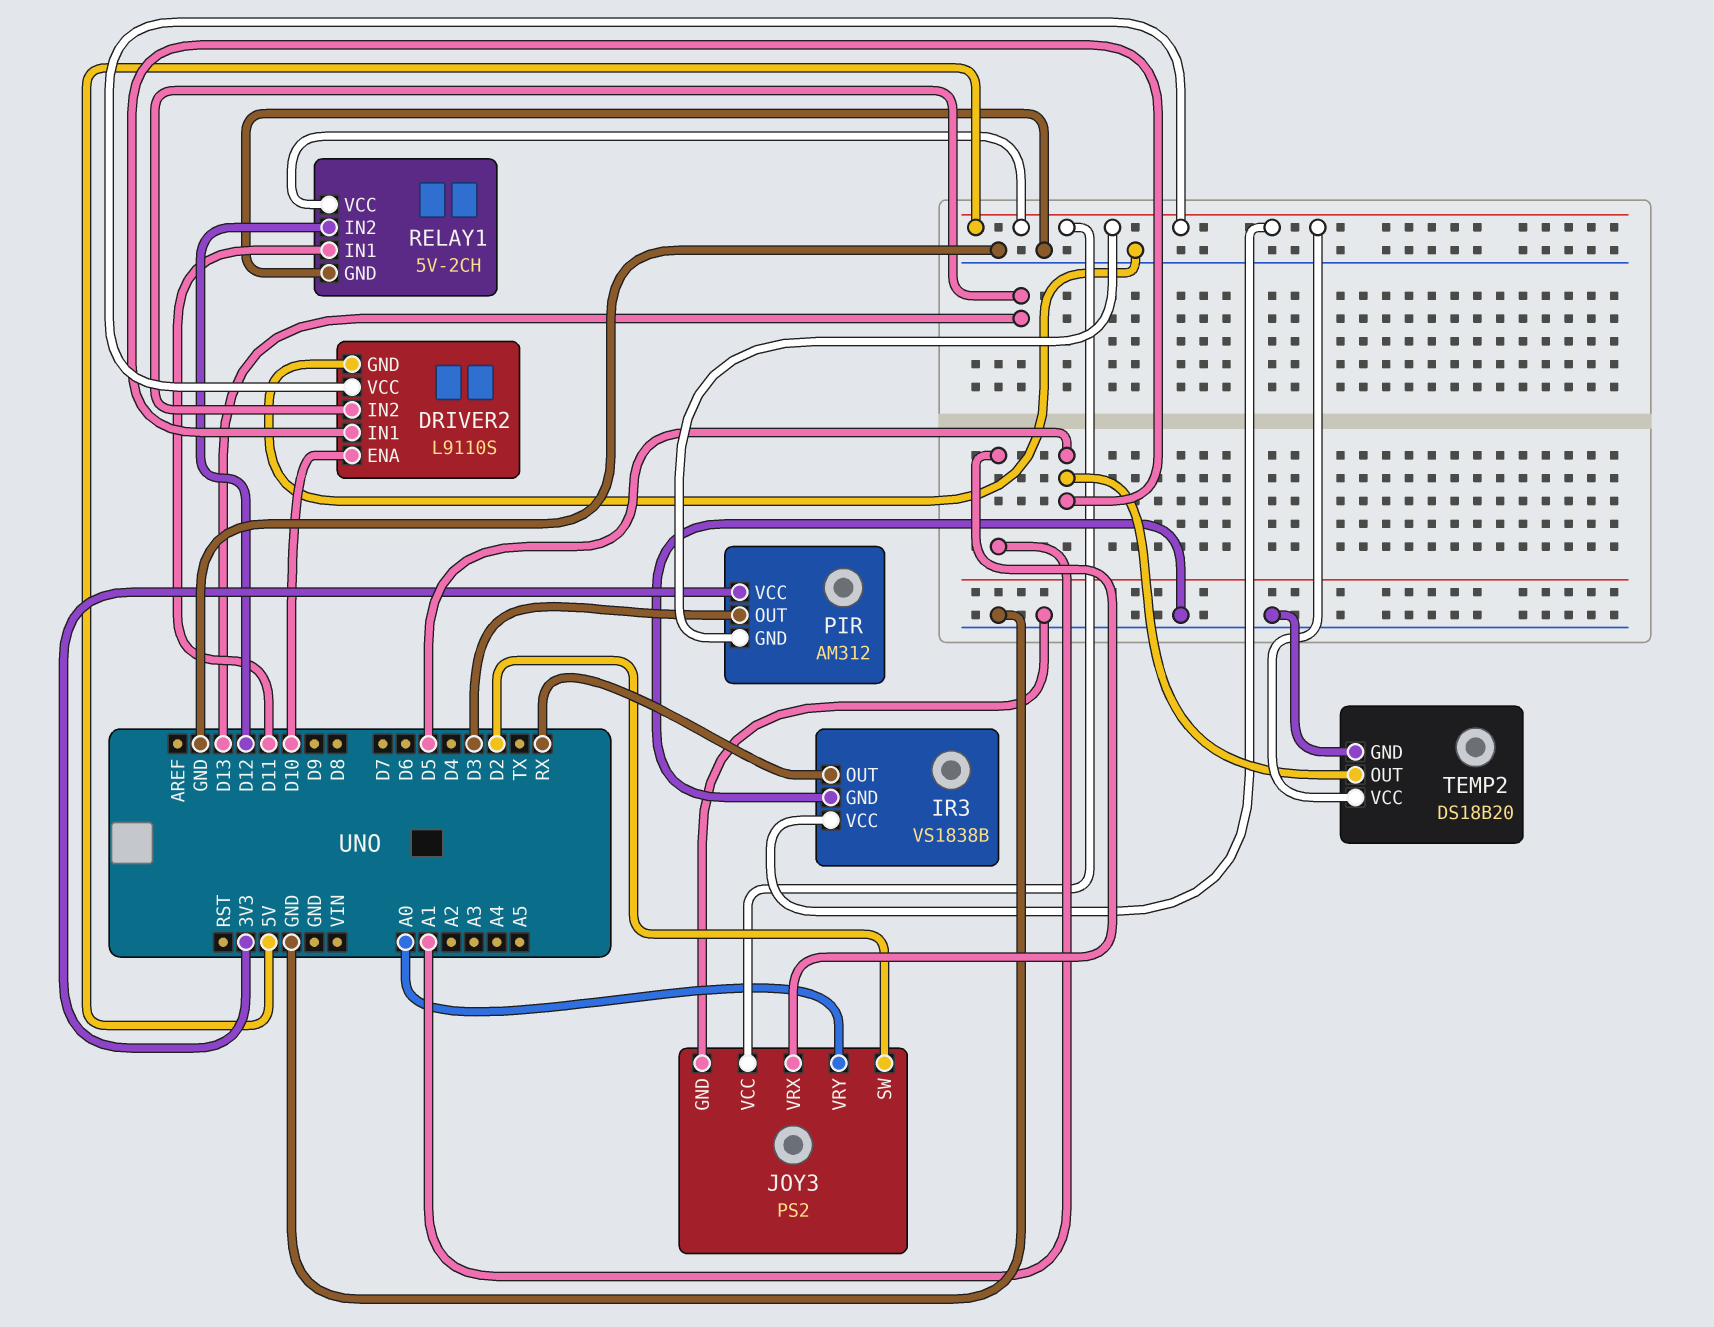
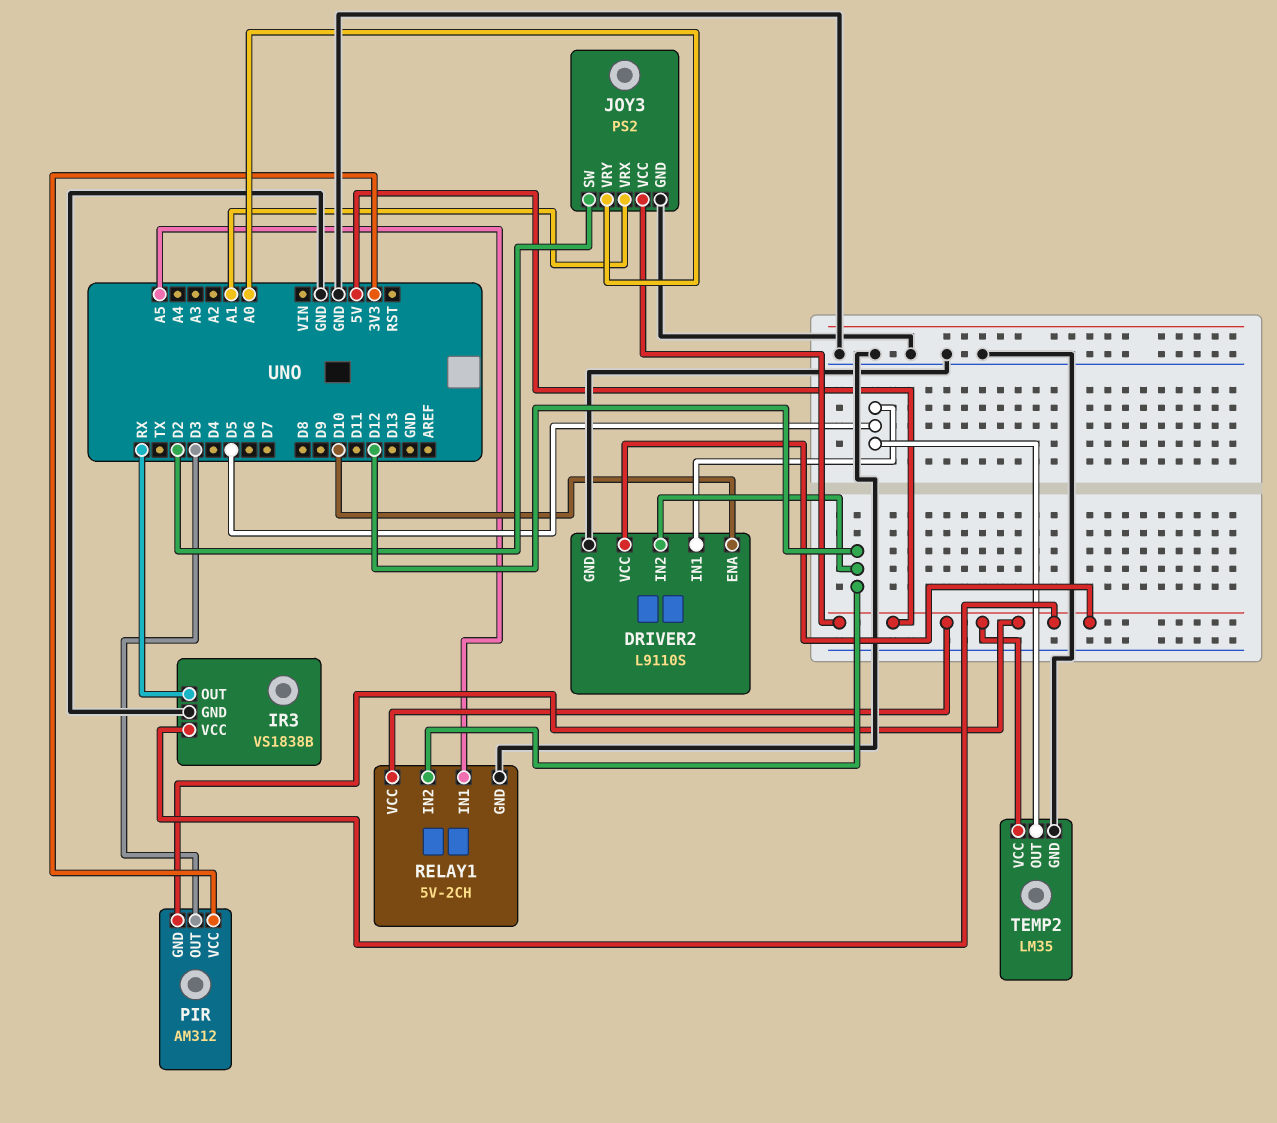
DRIVER2 pin IN2: D13 -> D12
RELAY1 pin IN1: D11 -> A5
TEMP2: DS18B20 -> LM35

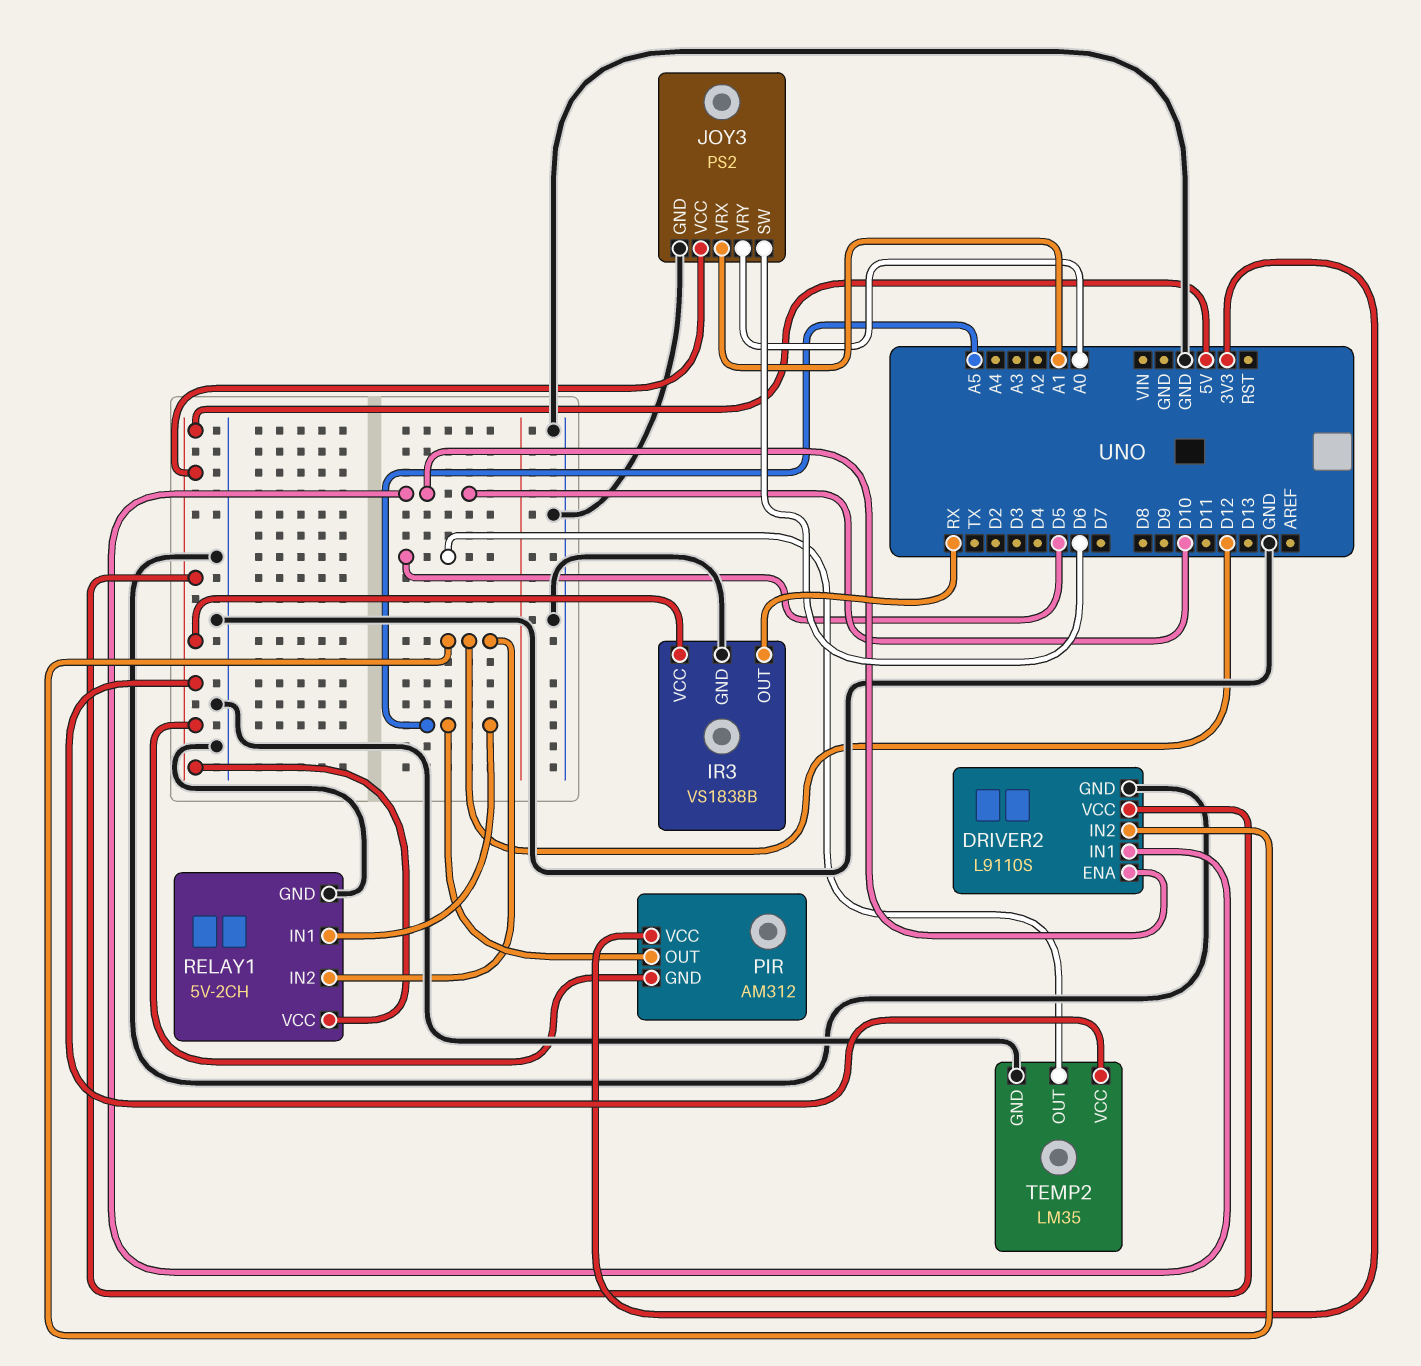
DRIVER2 pin IN1: D5 -> D10
JOY3 pin SW: D2 -> D6
PIR pin OUT: D3 -> A5

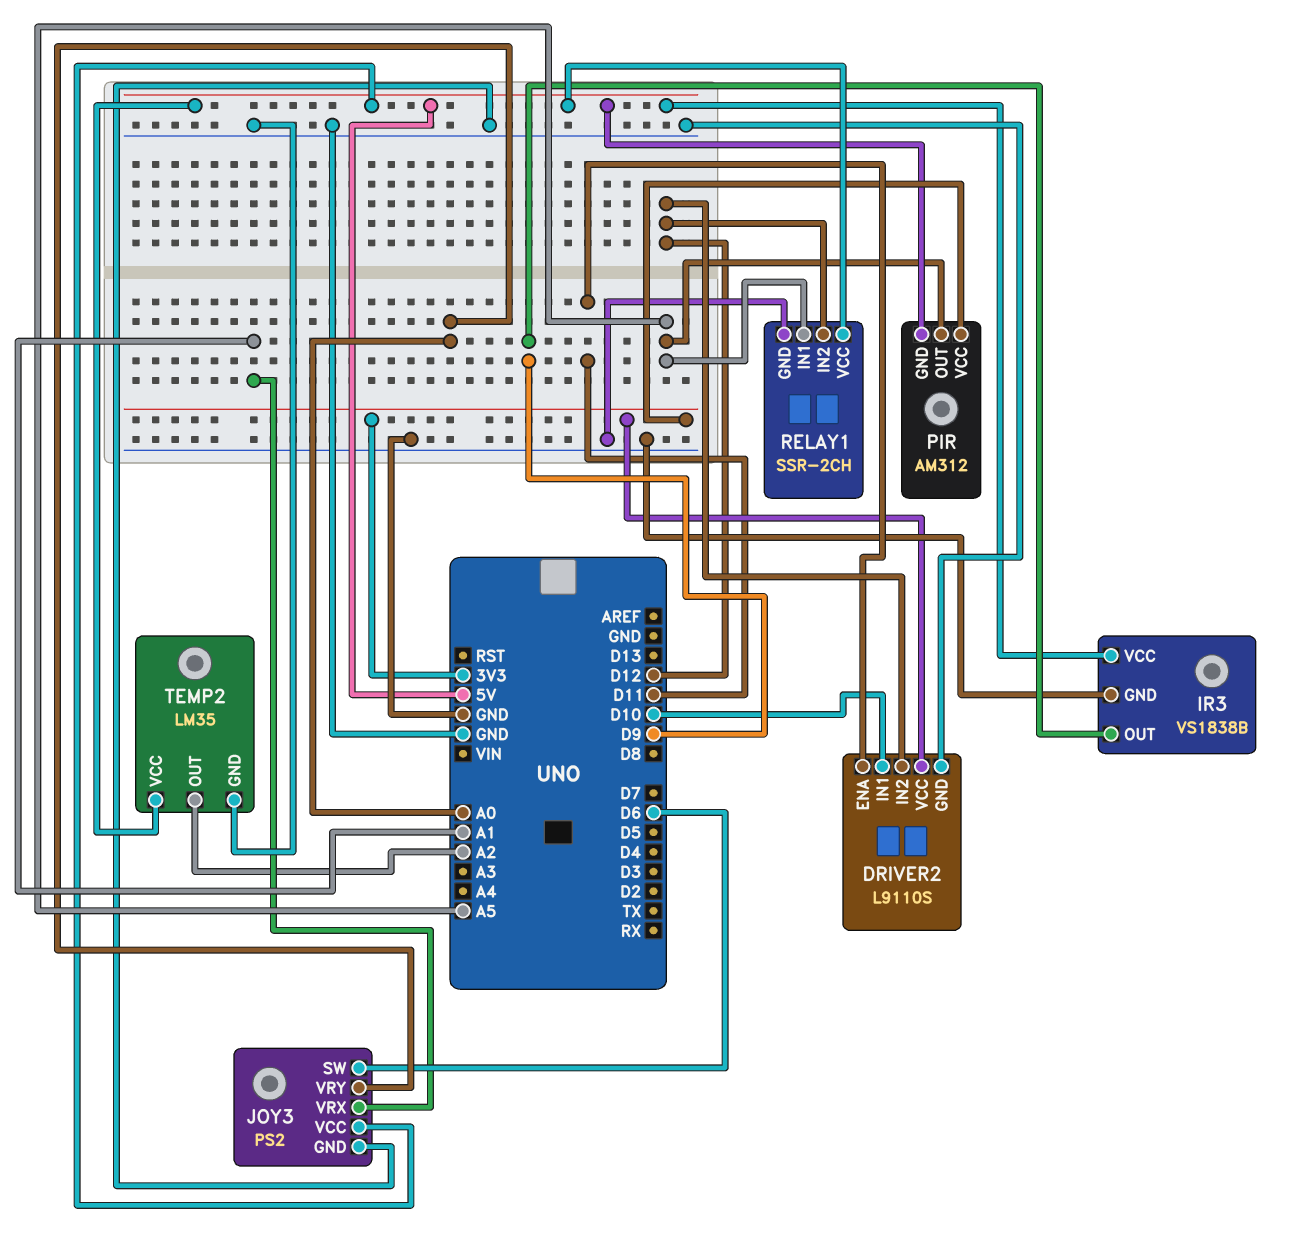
DRIVER2 pin ENA: D10 -> D11
DRIVER2 pin VCC: 5V -> 3V3
IR3 pin OUT: RX -> D9
RELAY1: 5V-2CH -> SSR-2CH
TEMP2 pin OUT: D5 -> A2

